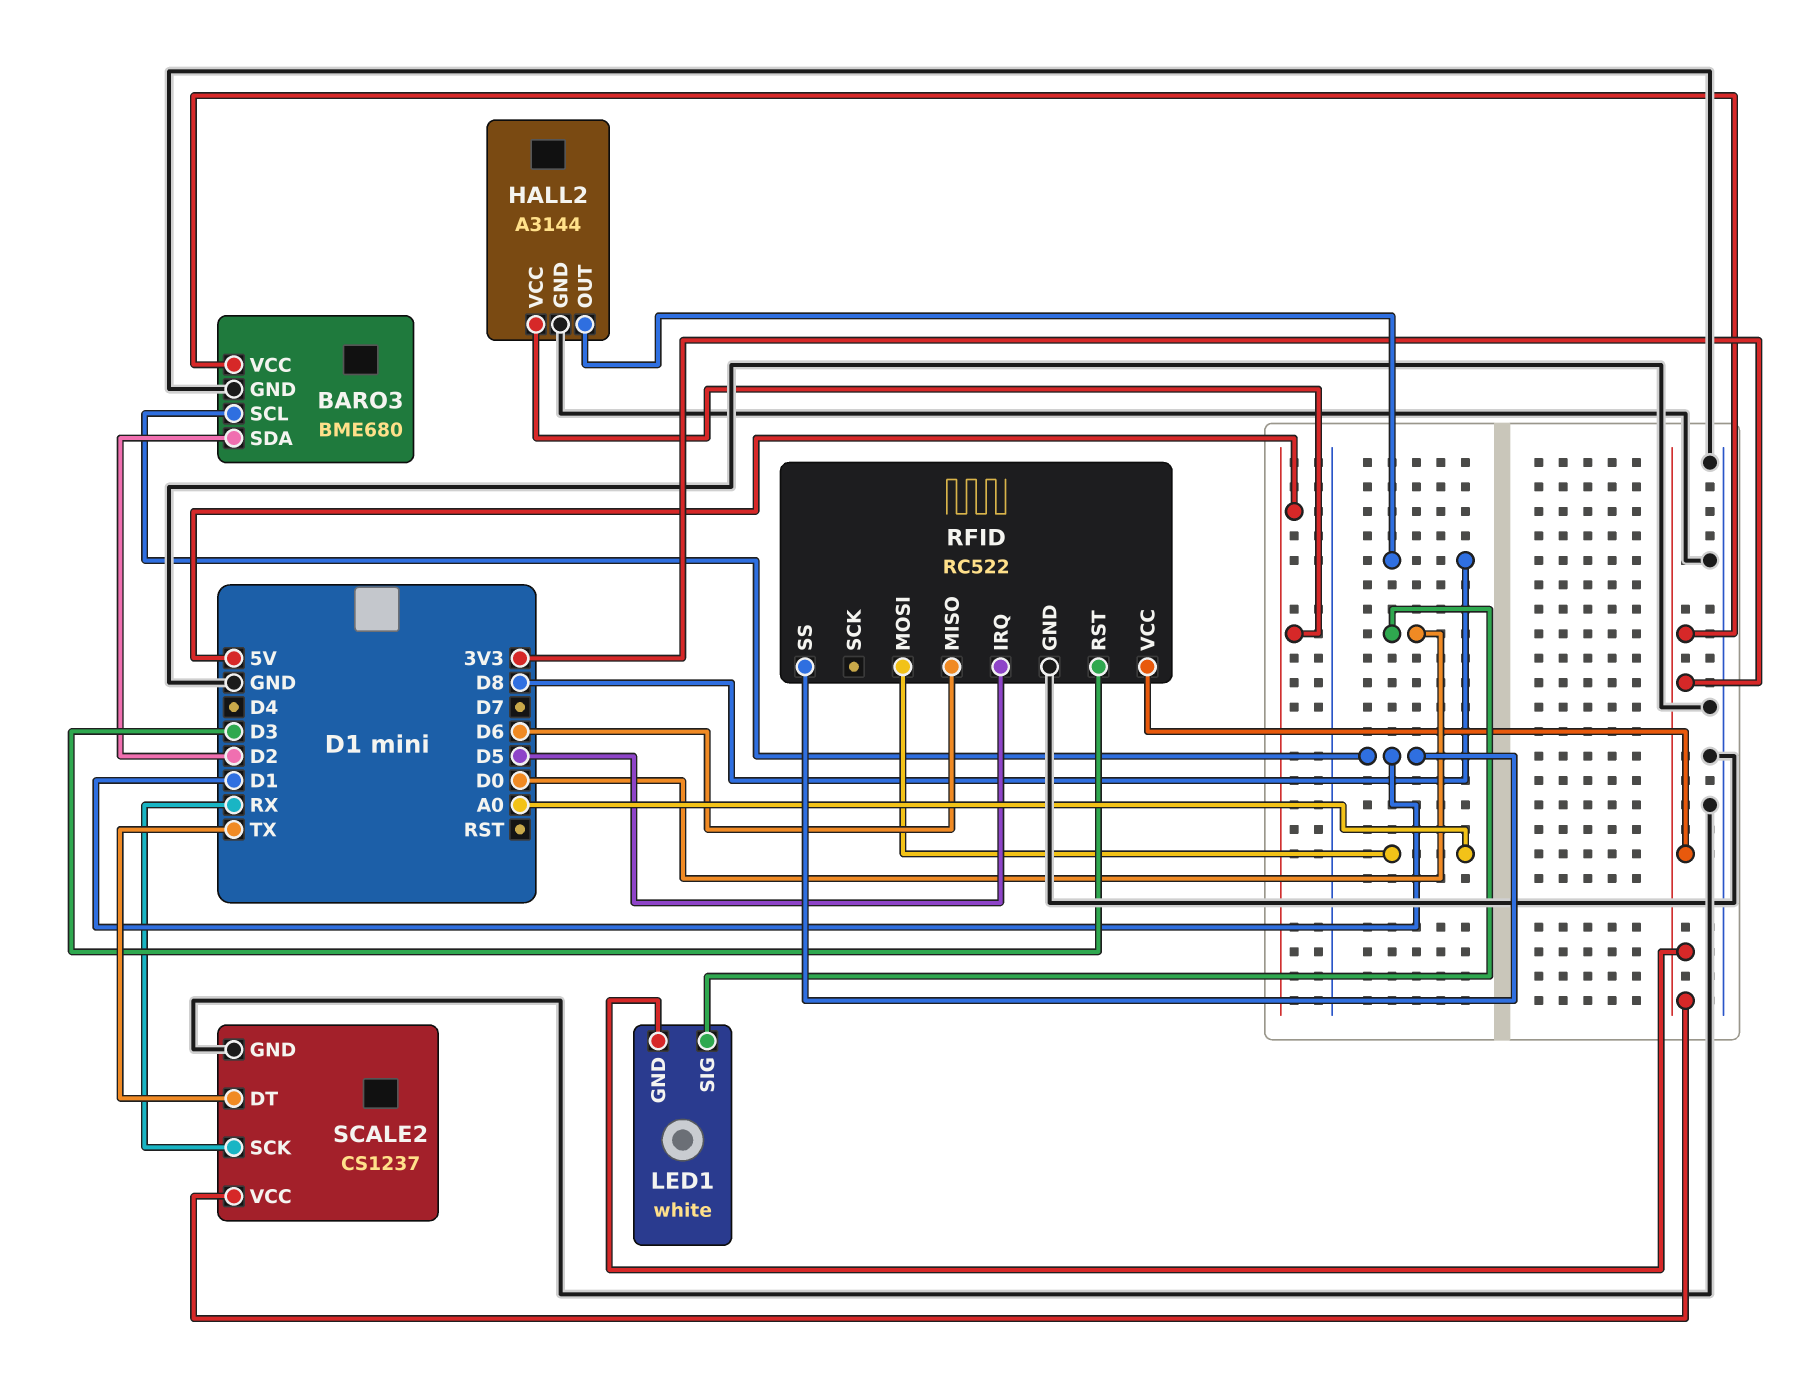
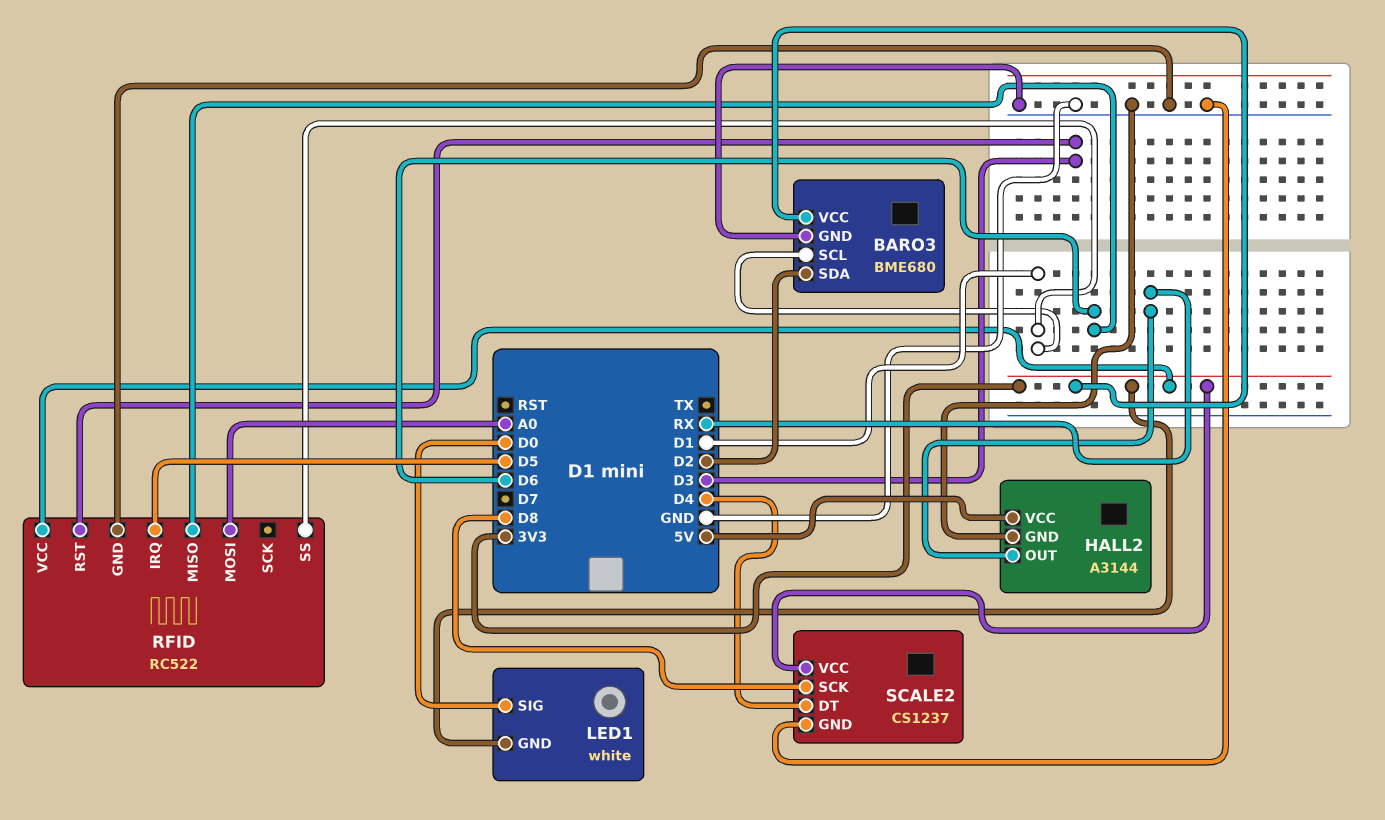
HALL2 pin OUT: D8 -> RX
SCALE2 pin DT: TX -> D4
SCALE2 pin SCK: RX -> D8

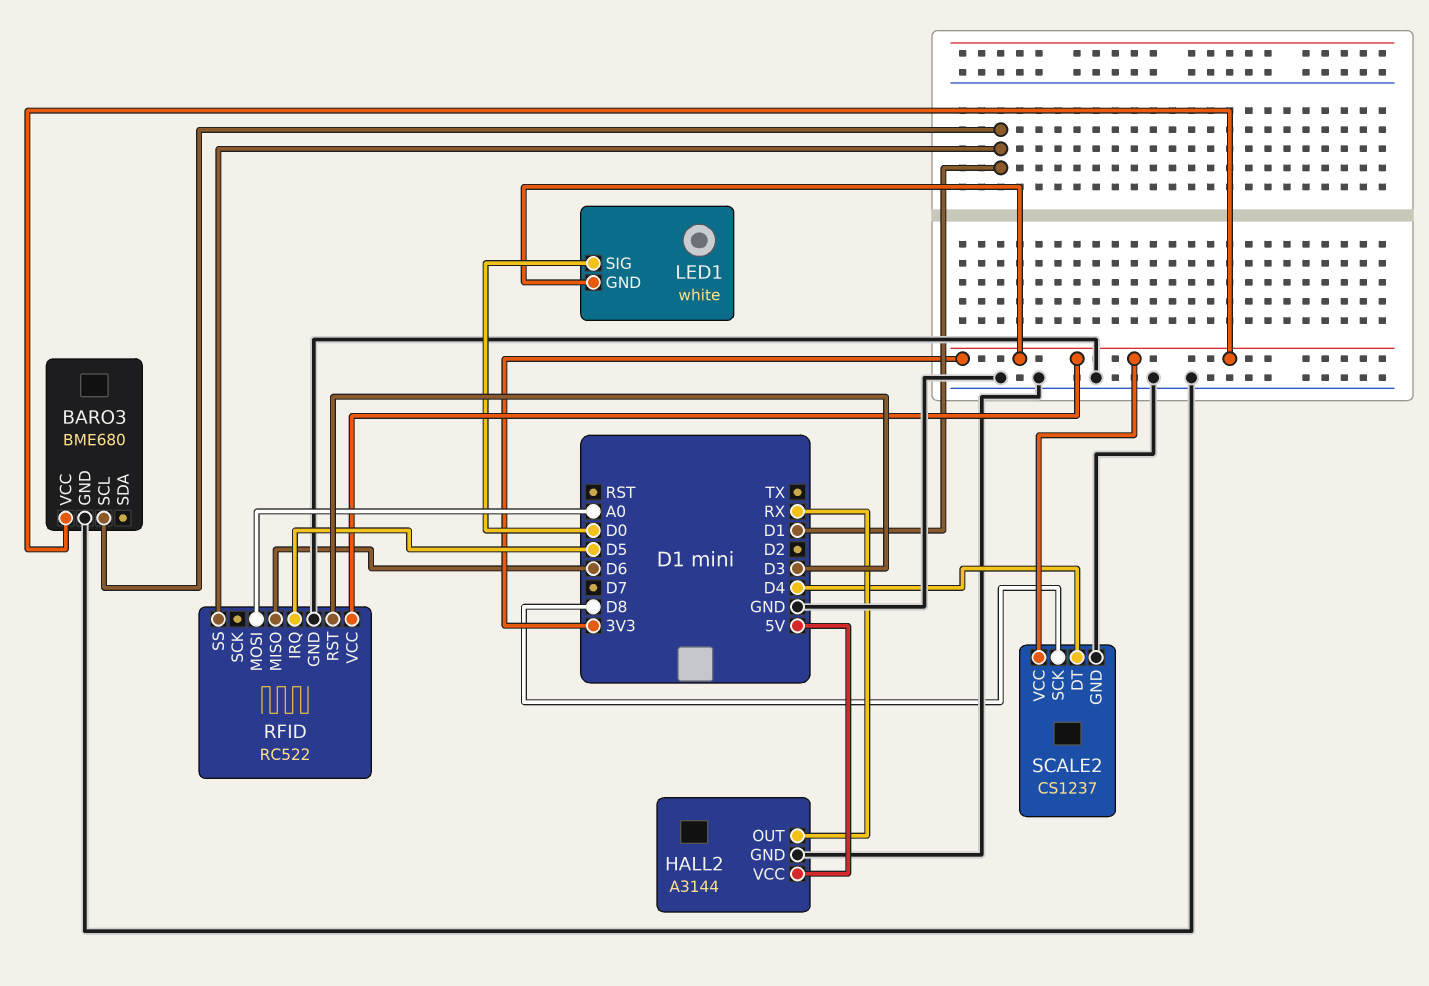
BARO3 pin SDA: D2 -> none

